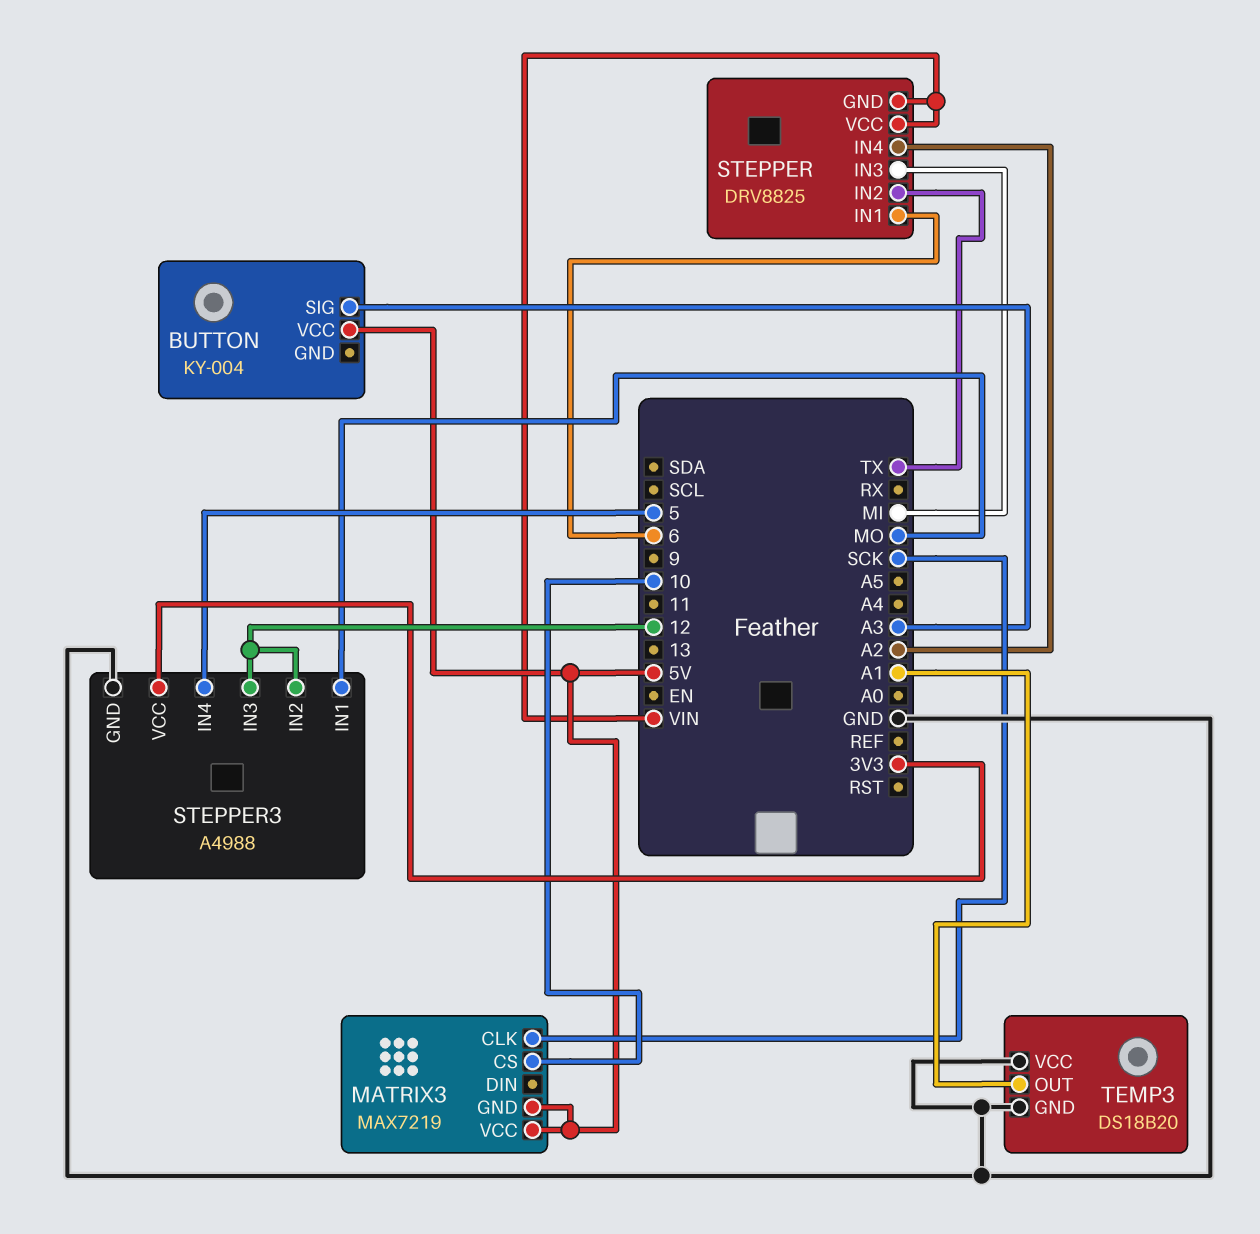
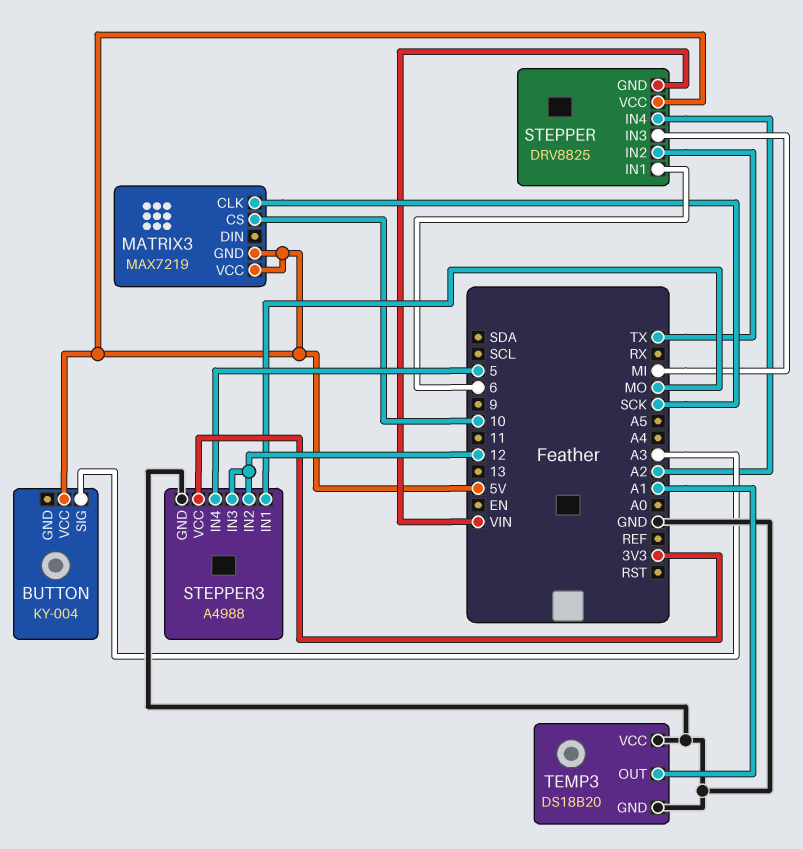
STEPPER pin VCC: VIN -> 5V

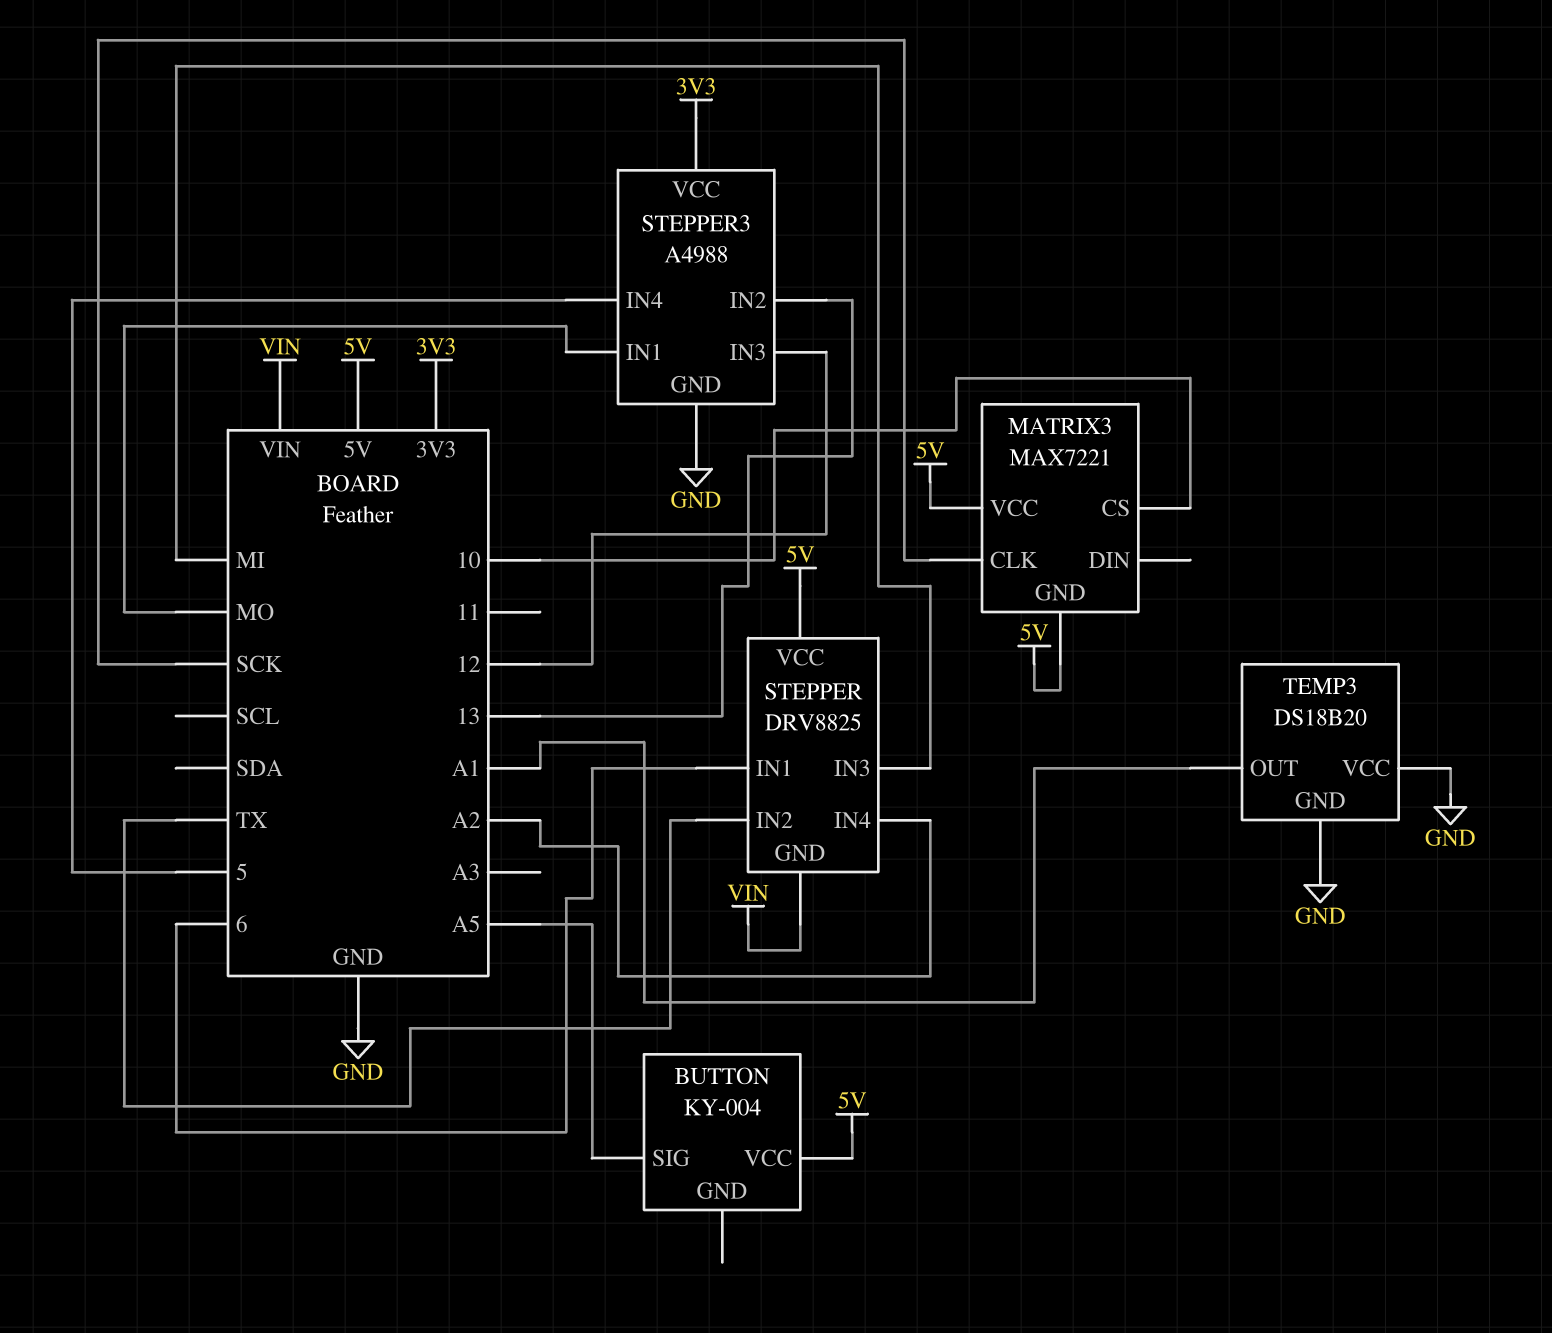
BUTTON pin SIG: A3 -> A5
MATRIX3: MAX7219 -> MAX7221
STEPPER3 pin IN2: 12 -> 13

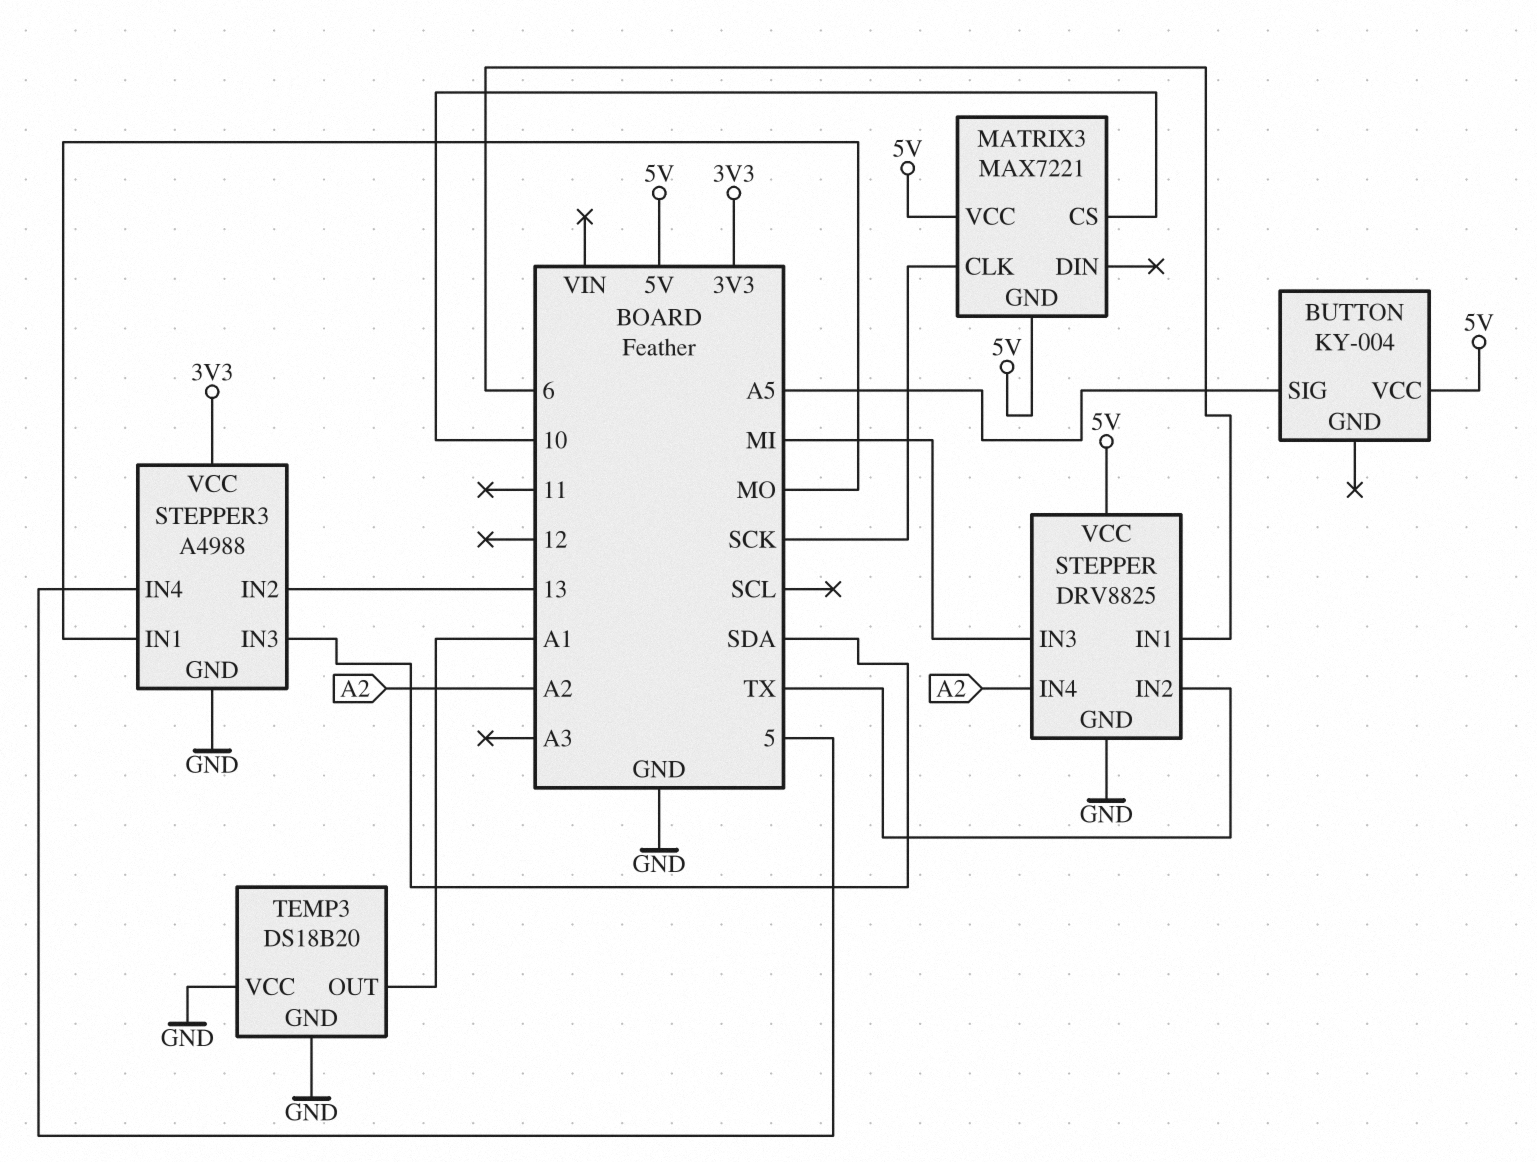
STEPPER pin GND: VIN -> GND
STEPPER3 pin IN3: 12 -> SDA

